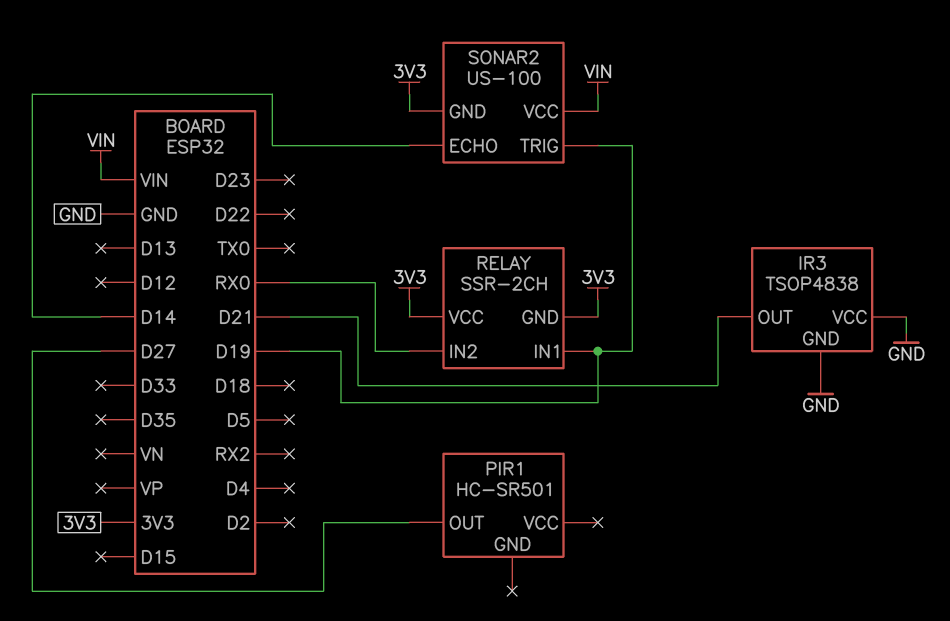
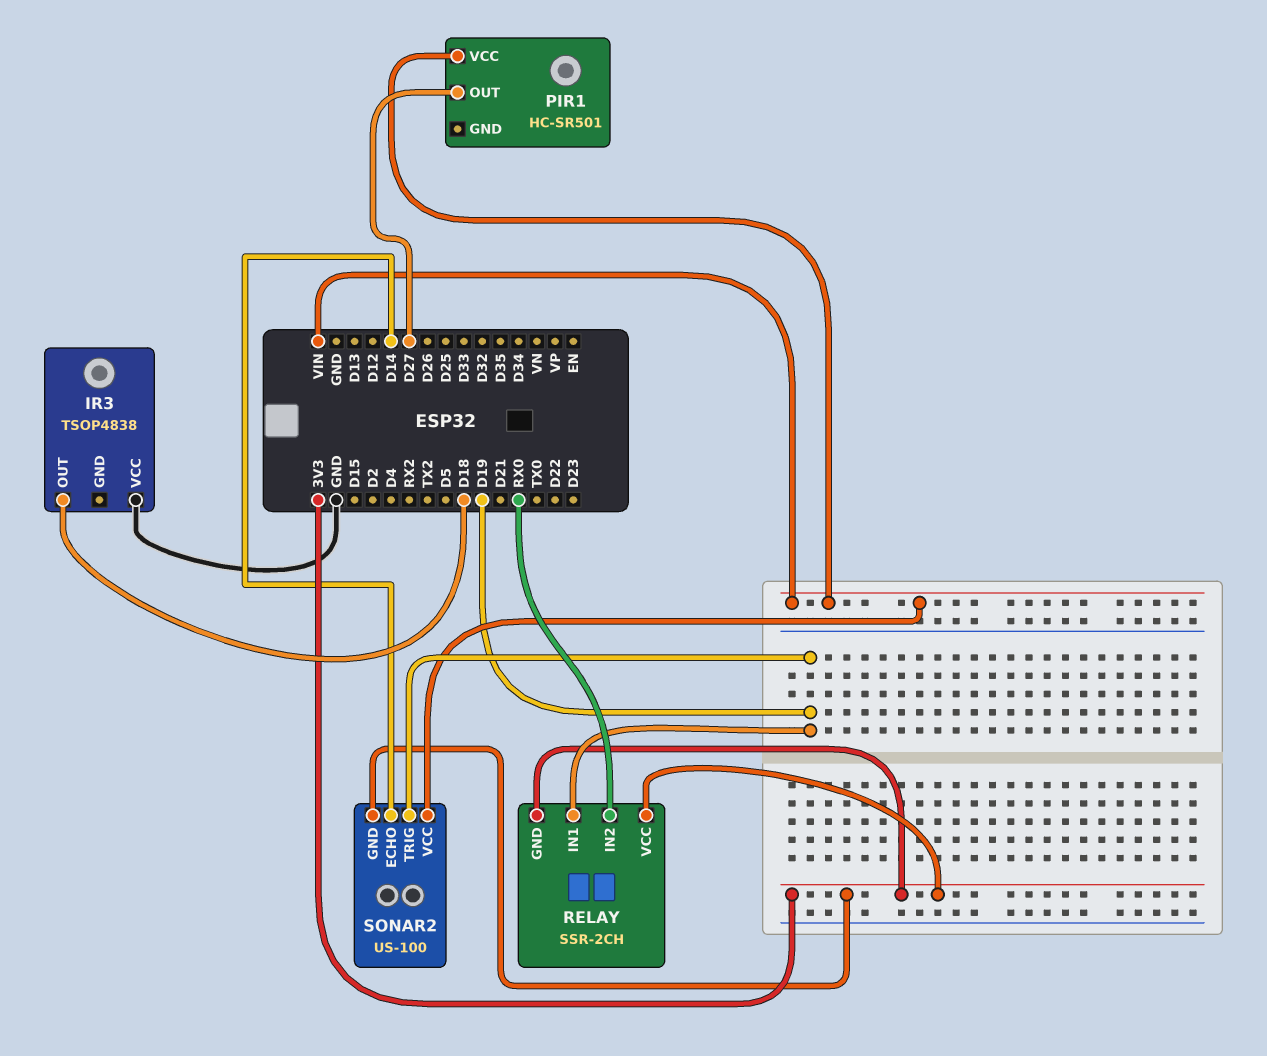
IR3 pin GND: GND -> none
IR3 pin OUT: D21 -> D18
PIR1 pin VCC: none -> VIN

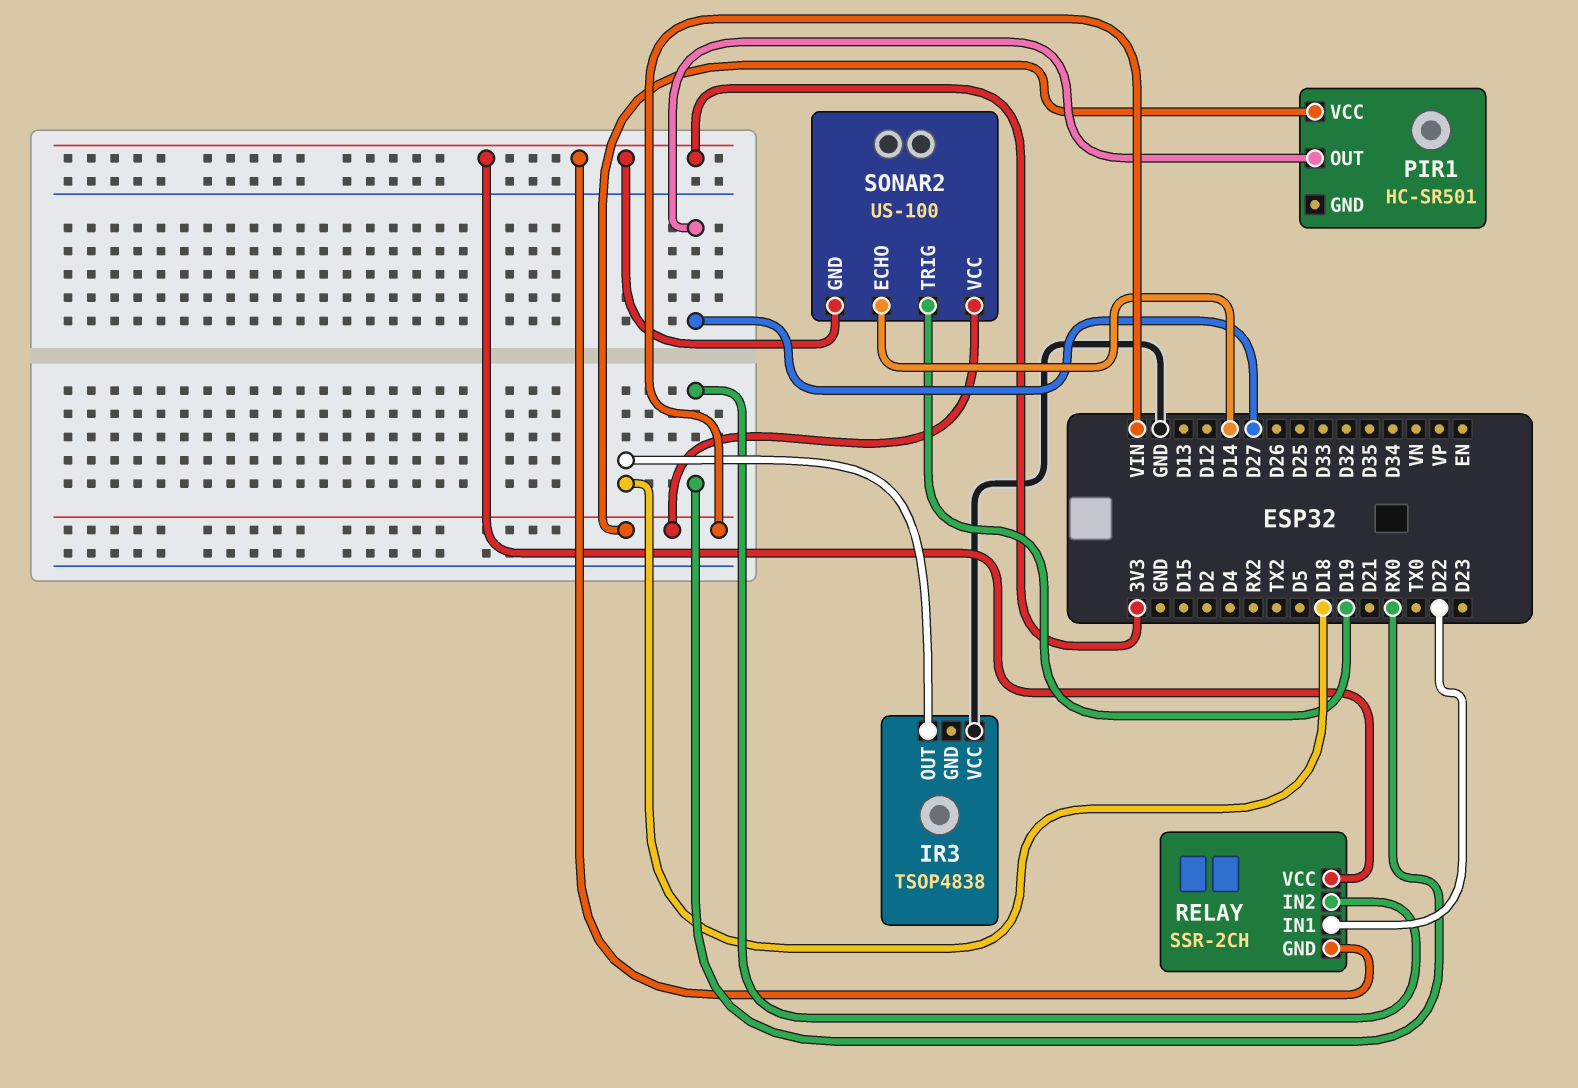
RELAY pin IN1: D19 -> D22

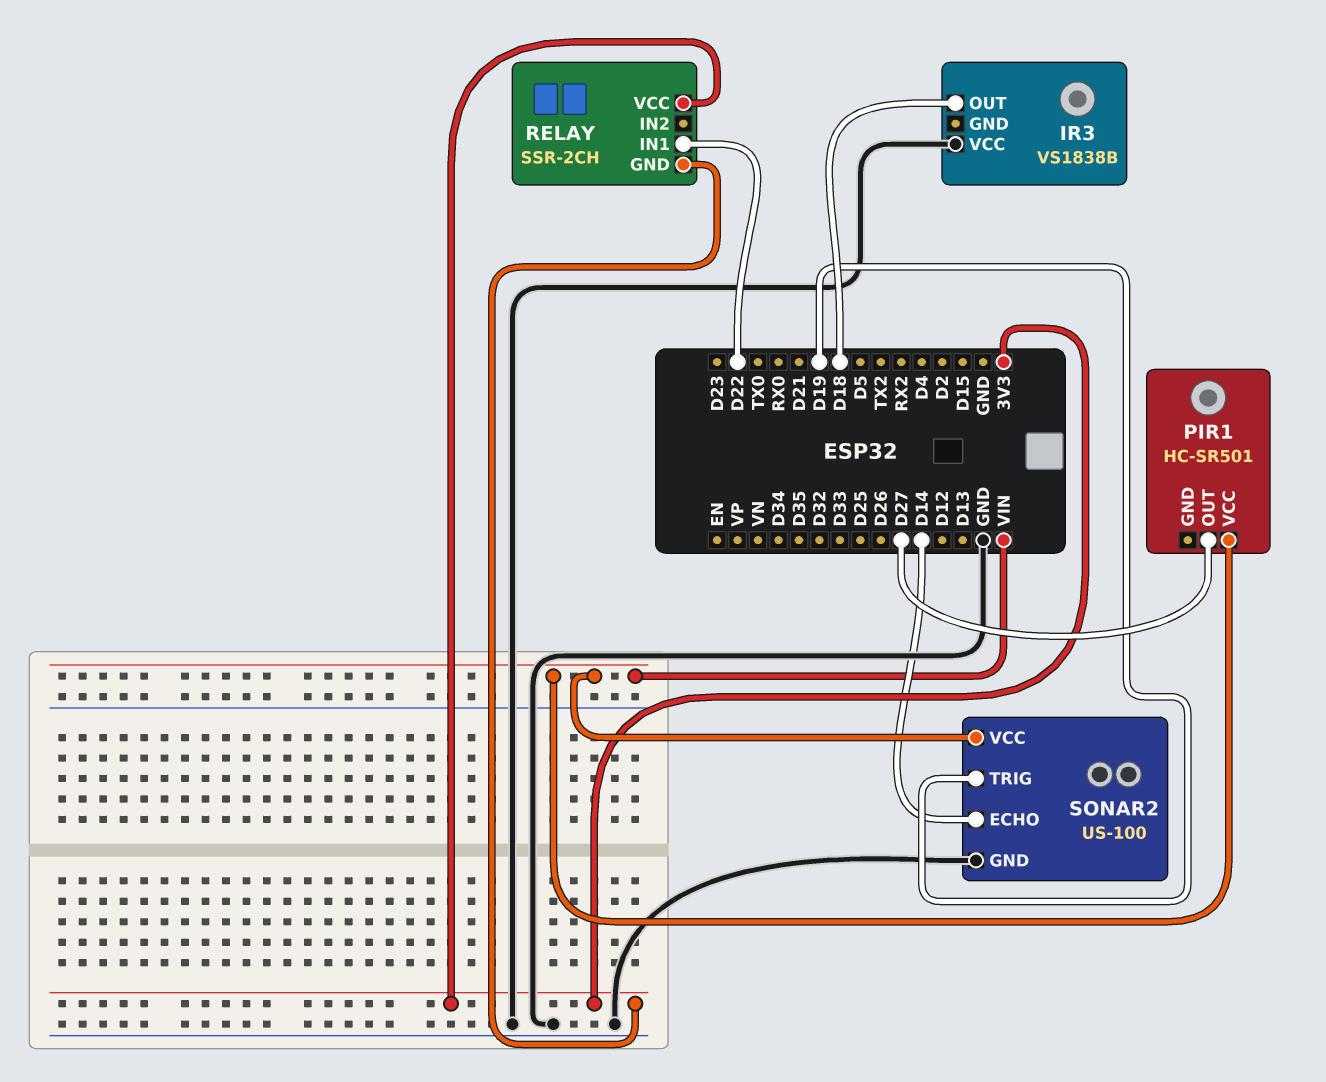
IR3: TSOP4838 -> VS1838B
RELAY pin IN2: RX0 -> none
SONAR2 pin GND: 3V3 -> GND

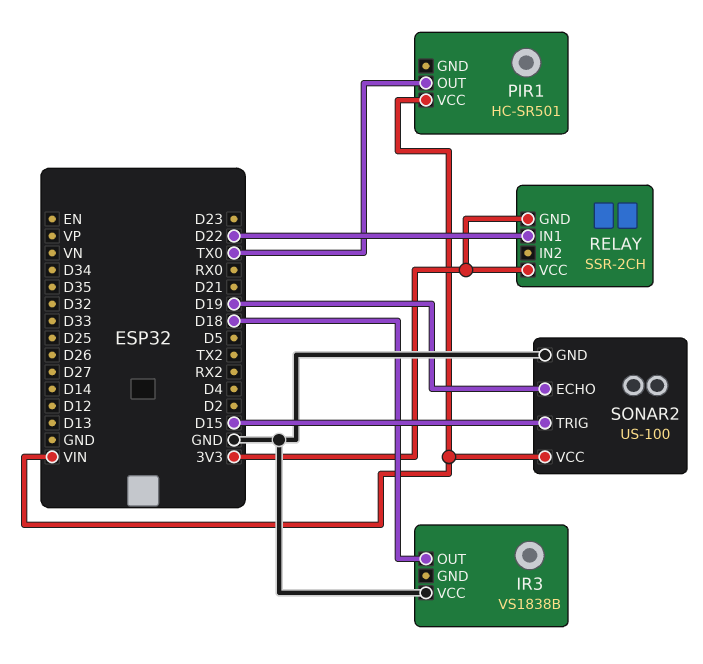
PIR1 pin OUT: D27 -> TX0
SONAR2 pin ECHO: D14 -> D19
SONAR2 pin TRIG: D19 -> D15

